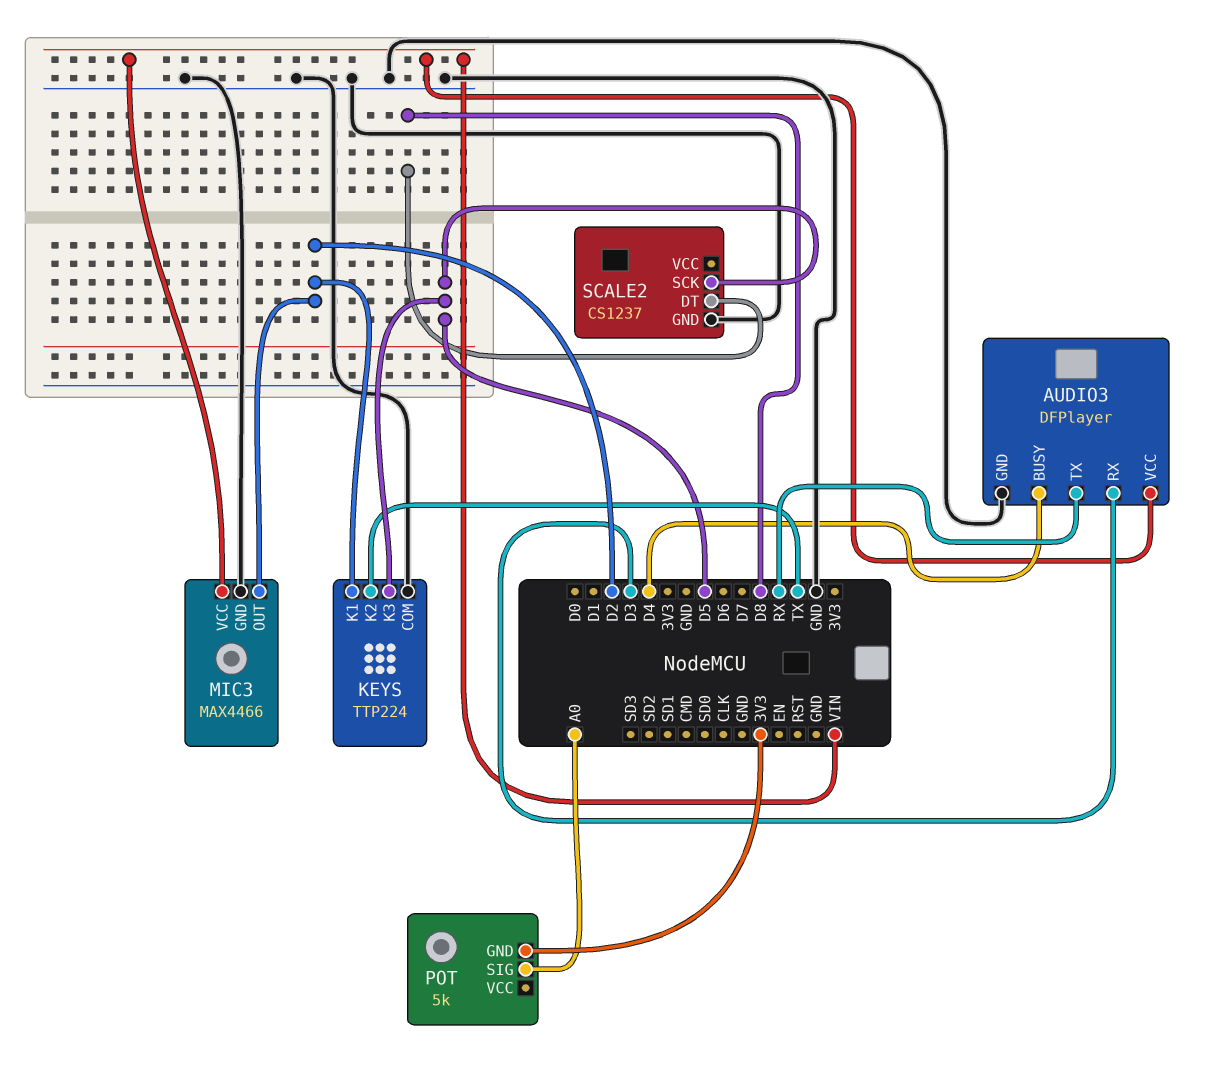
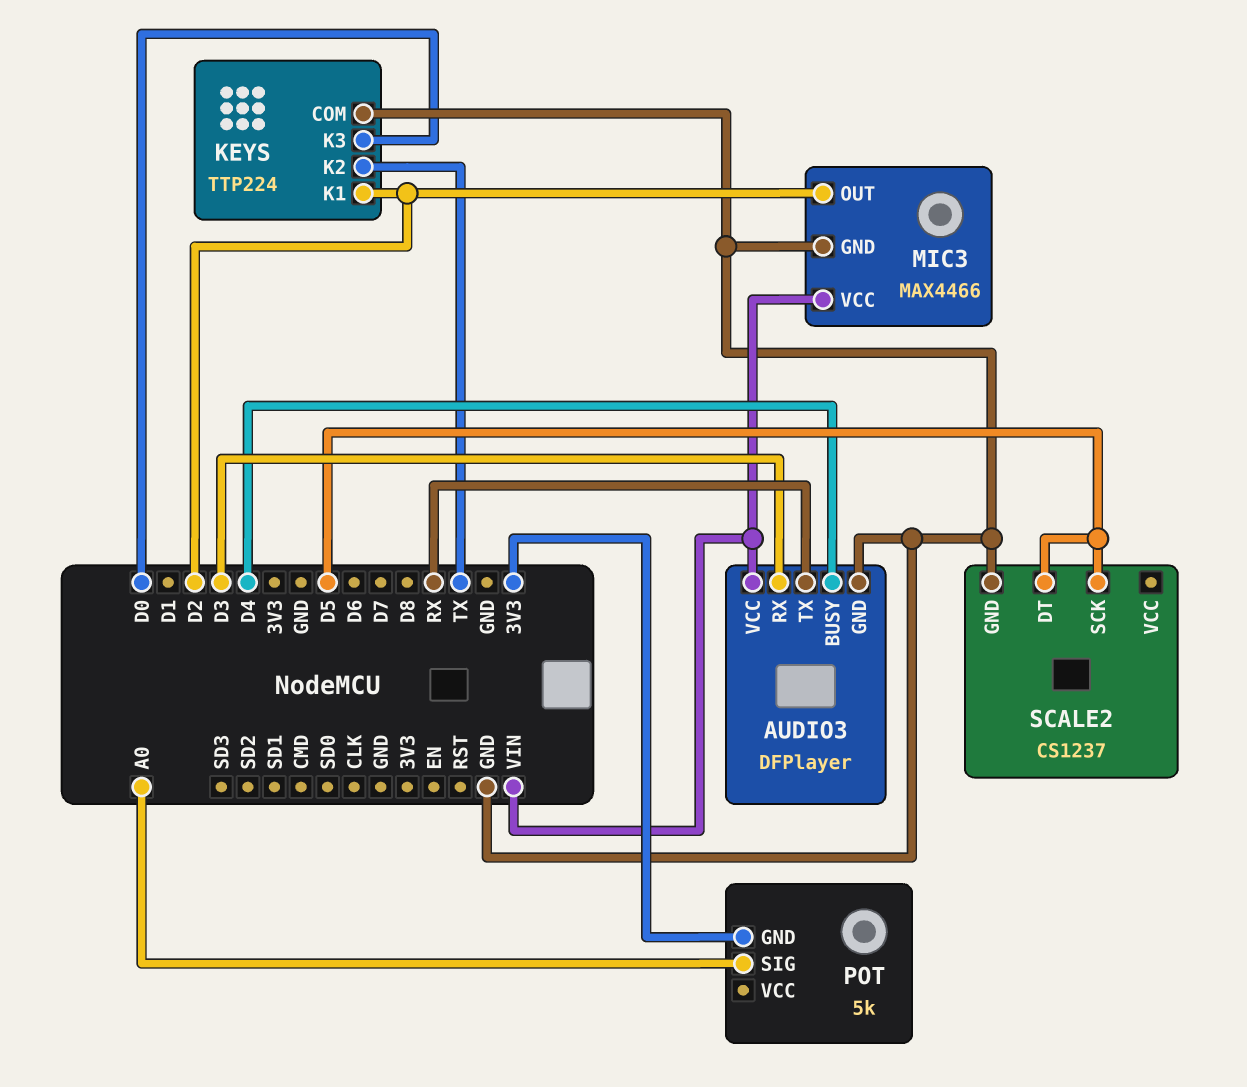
KEYS pin K3: D5 -> D0
SCALE2 pin DT: D8 -> D5

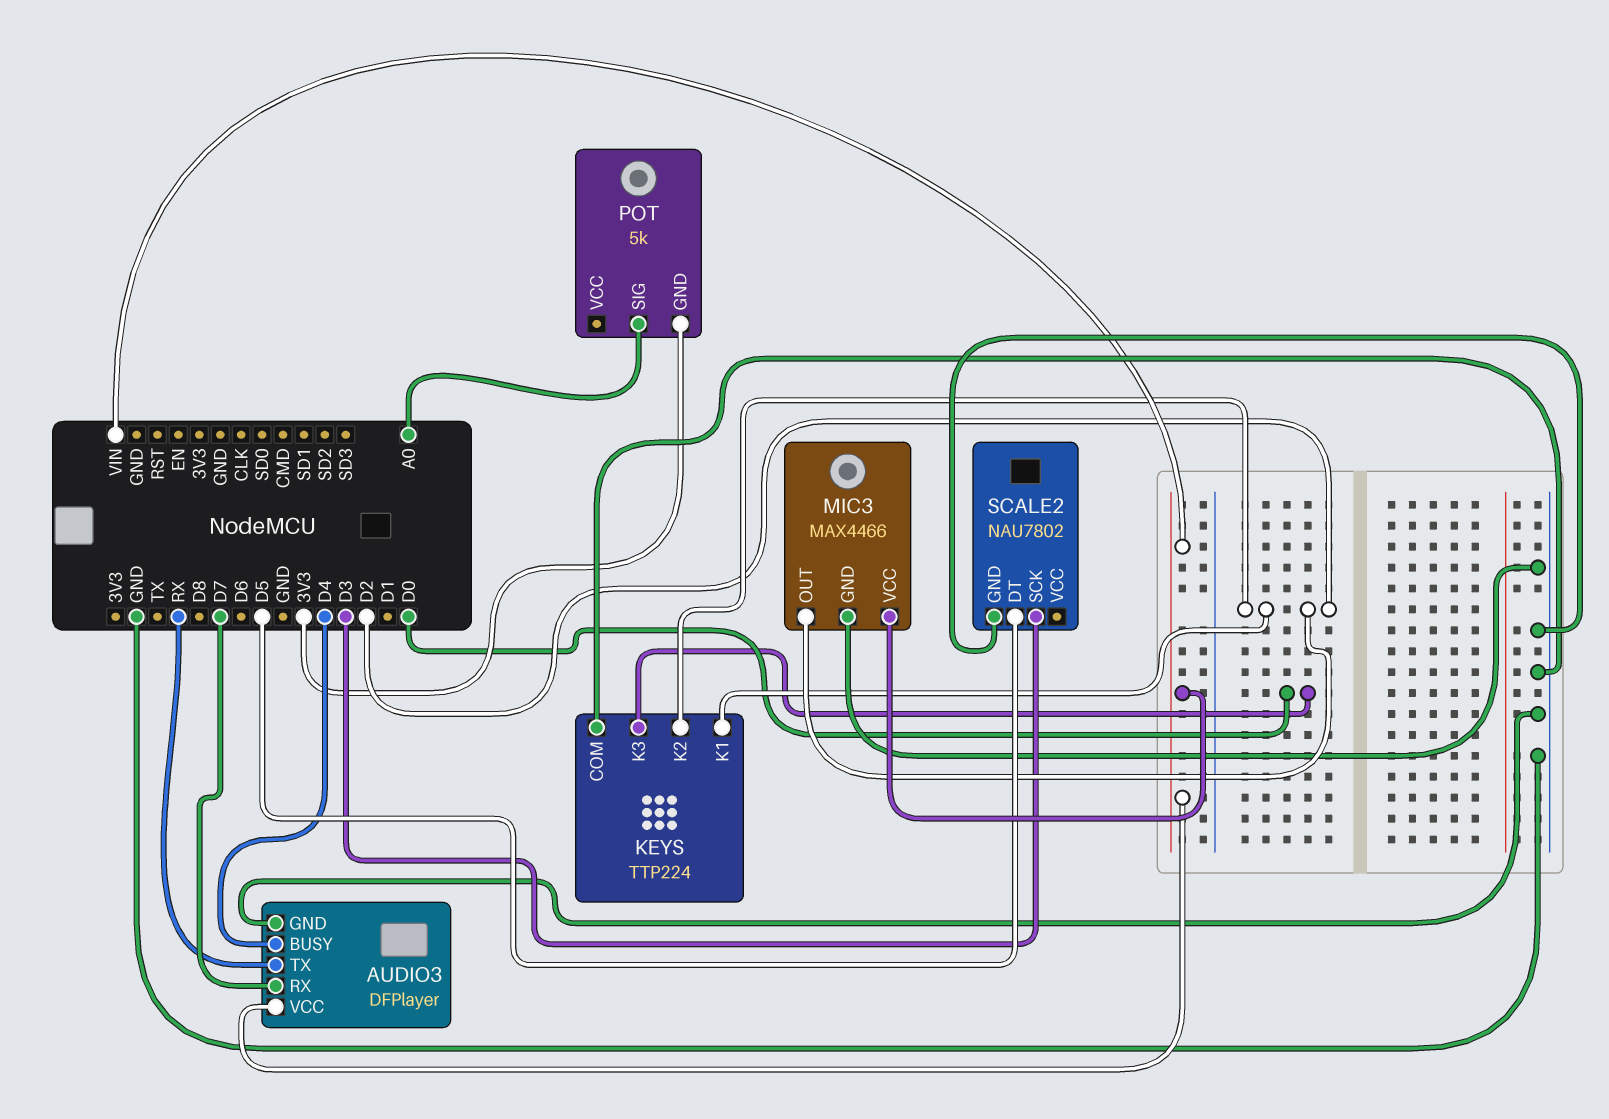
AUDIO3 pin RX: D3 -> D7
KEYS pin K2: TX -> D2
SCALE2: CS1237 -> NAU7802
SCALE2 pin SCK: D5 -> D3

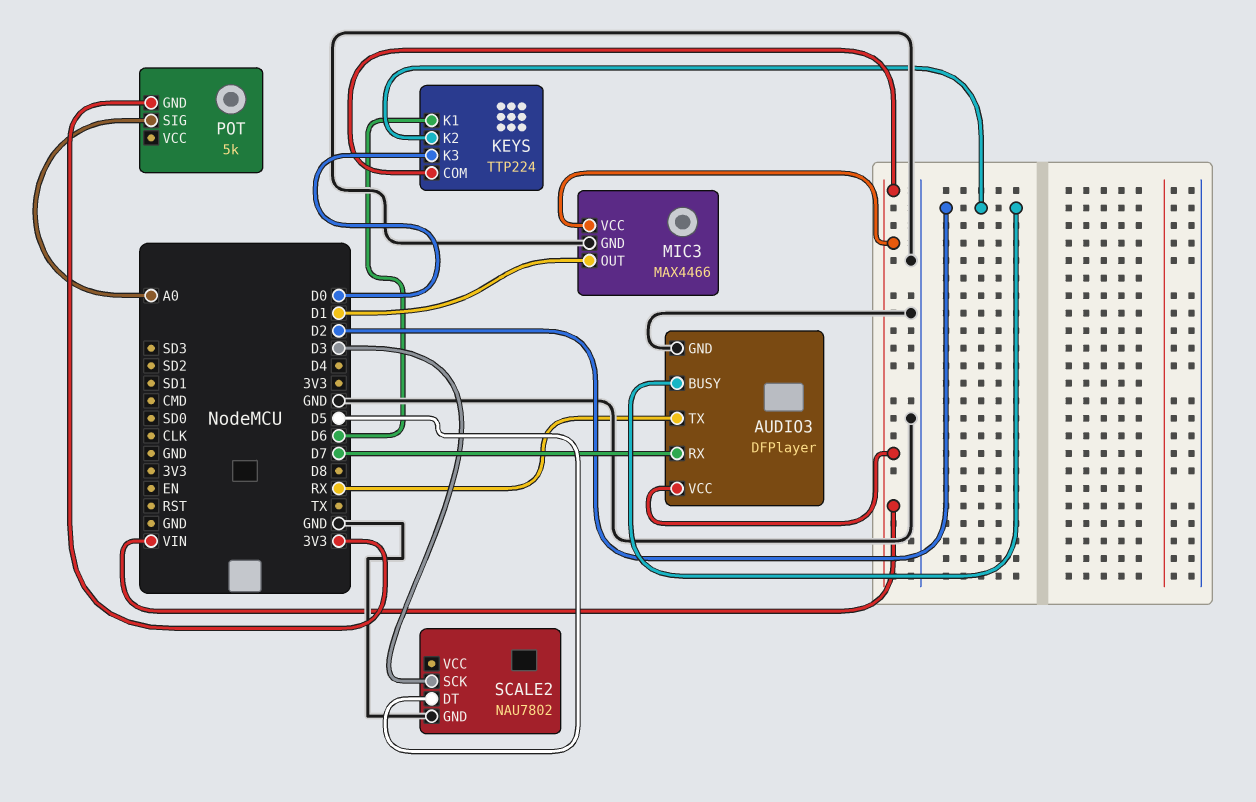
AUDIO3 pin BUSY: D4 -> D2
KEYS pin COM: GND -> VIN
KEYS pin K1: D2 -> D6
MIC3 pin OUT: D2 -> D1

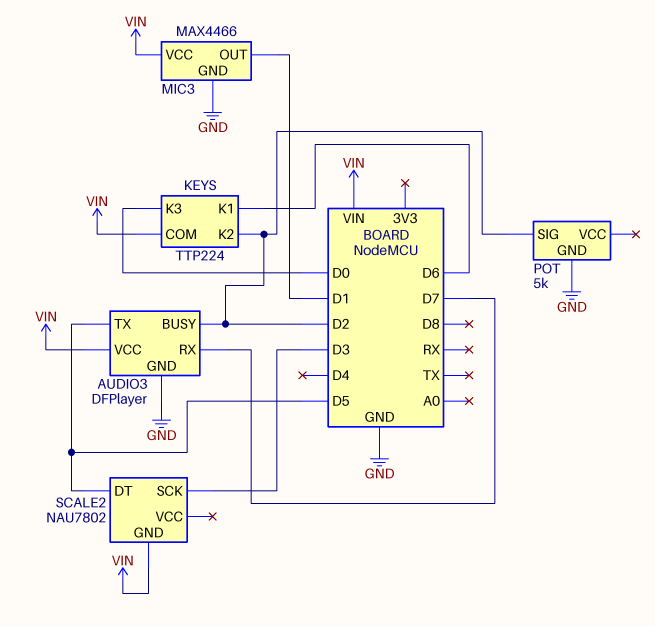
AUDIO3 pin TX: RX -> D5
POT pin GND: 3V3 -> GND
POT pin SIG: A0 -> D2
SCALE2 pin GND: GND -> VIN

